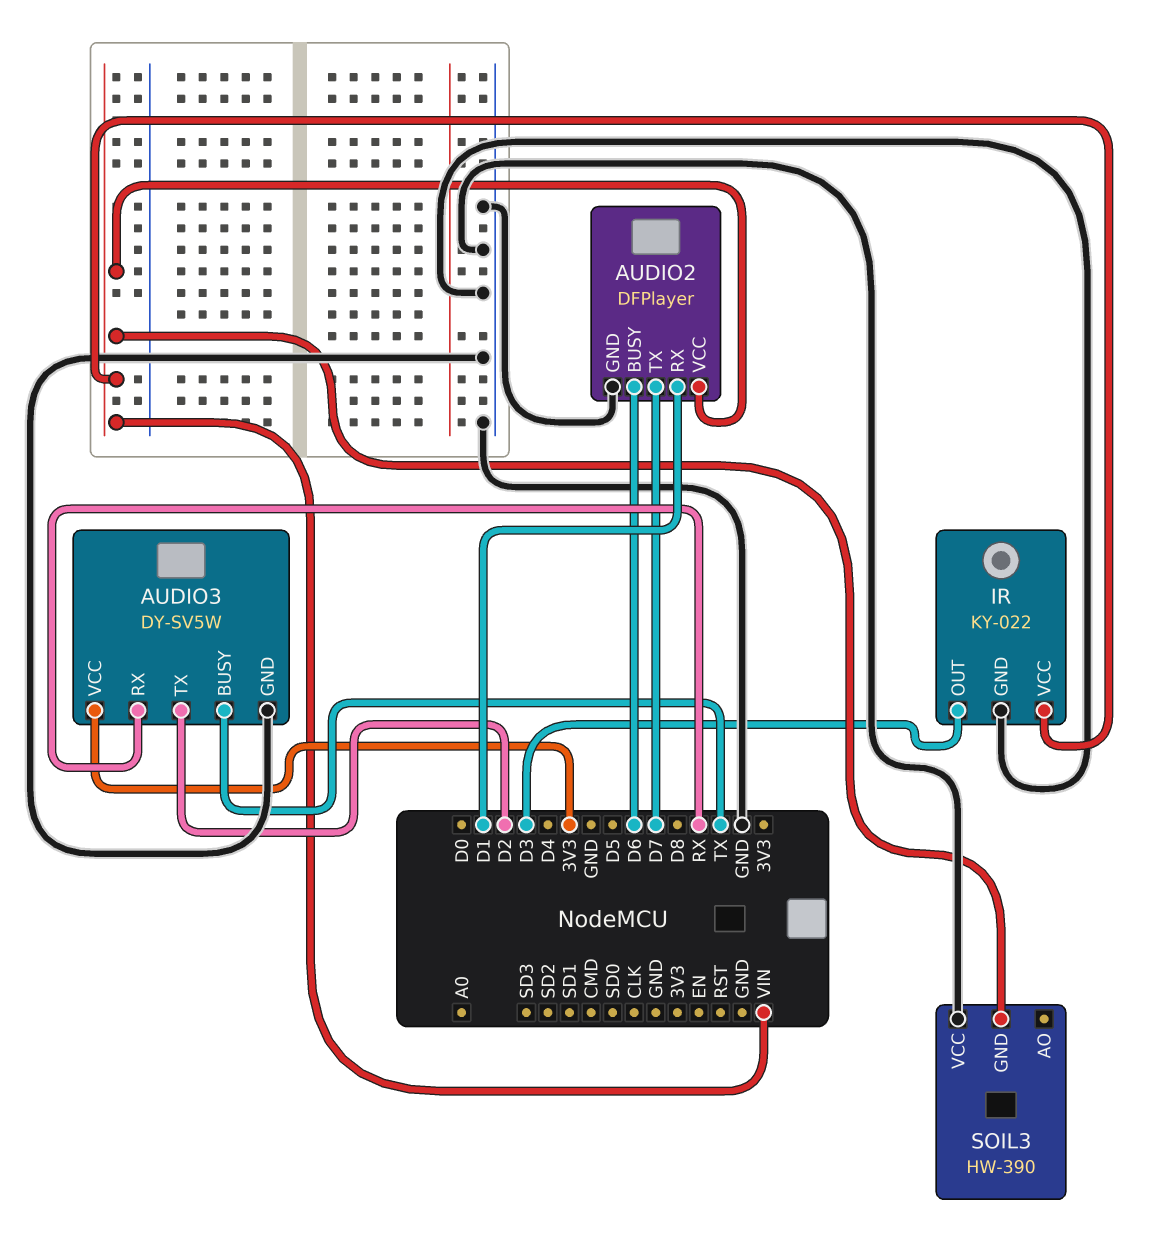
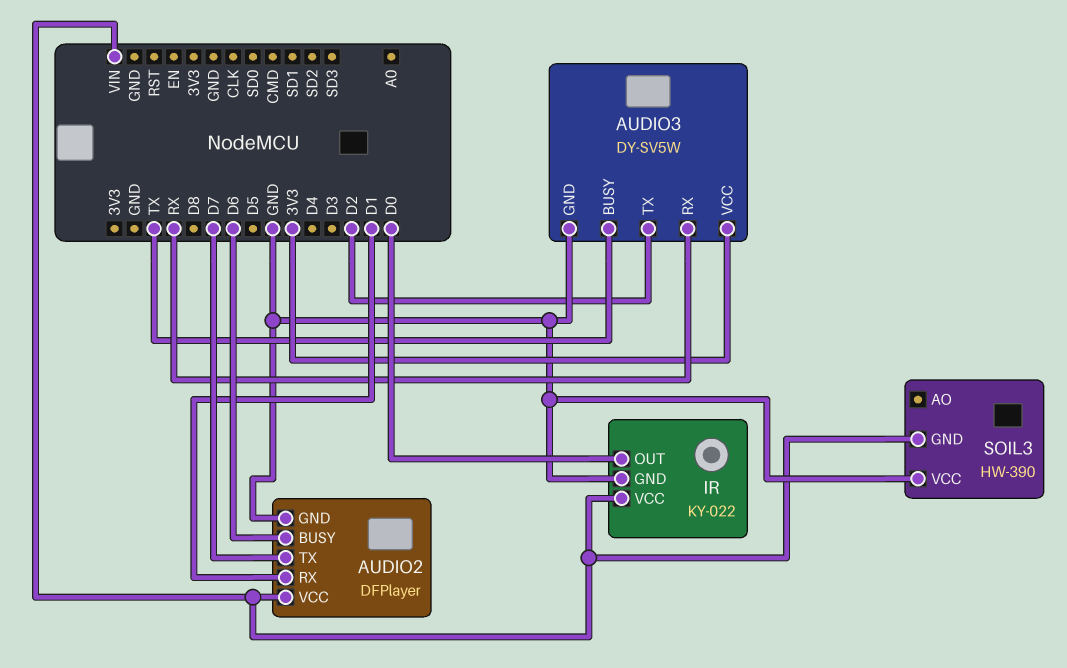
IR pin OUT: D3 -> D0

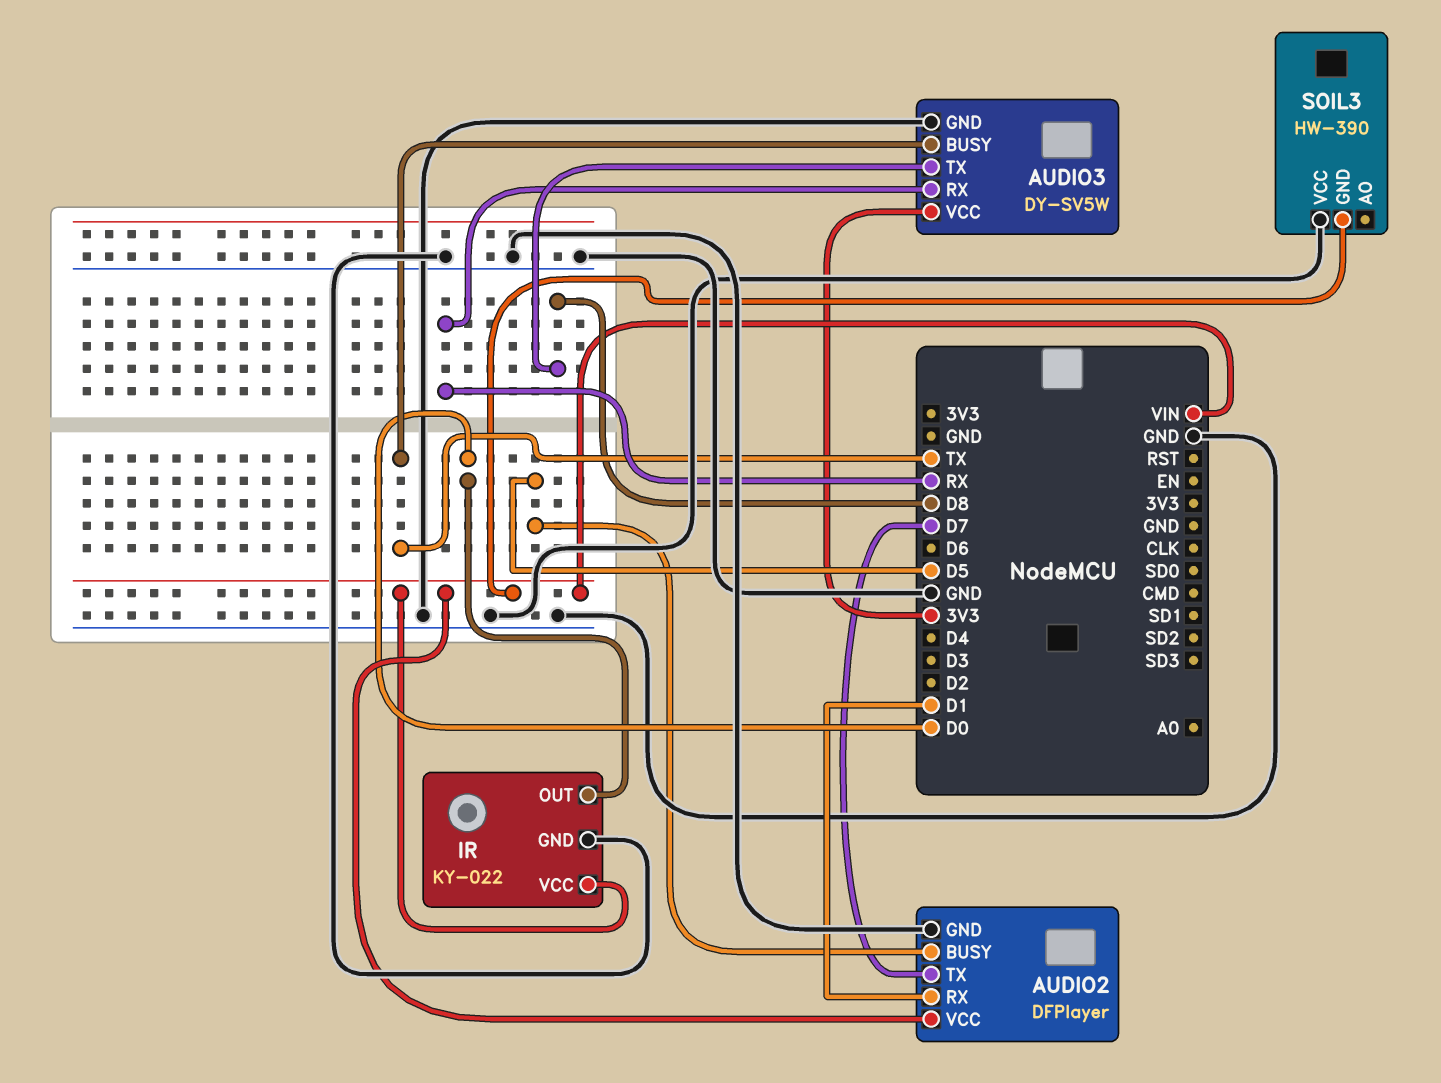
AUDIO2 pin BUSY: D6 -> D5
AUDIO3 pin TX: D2 -> D8

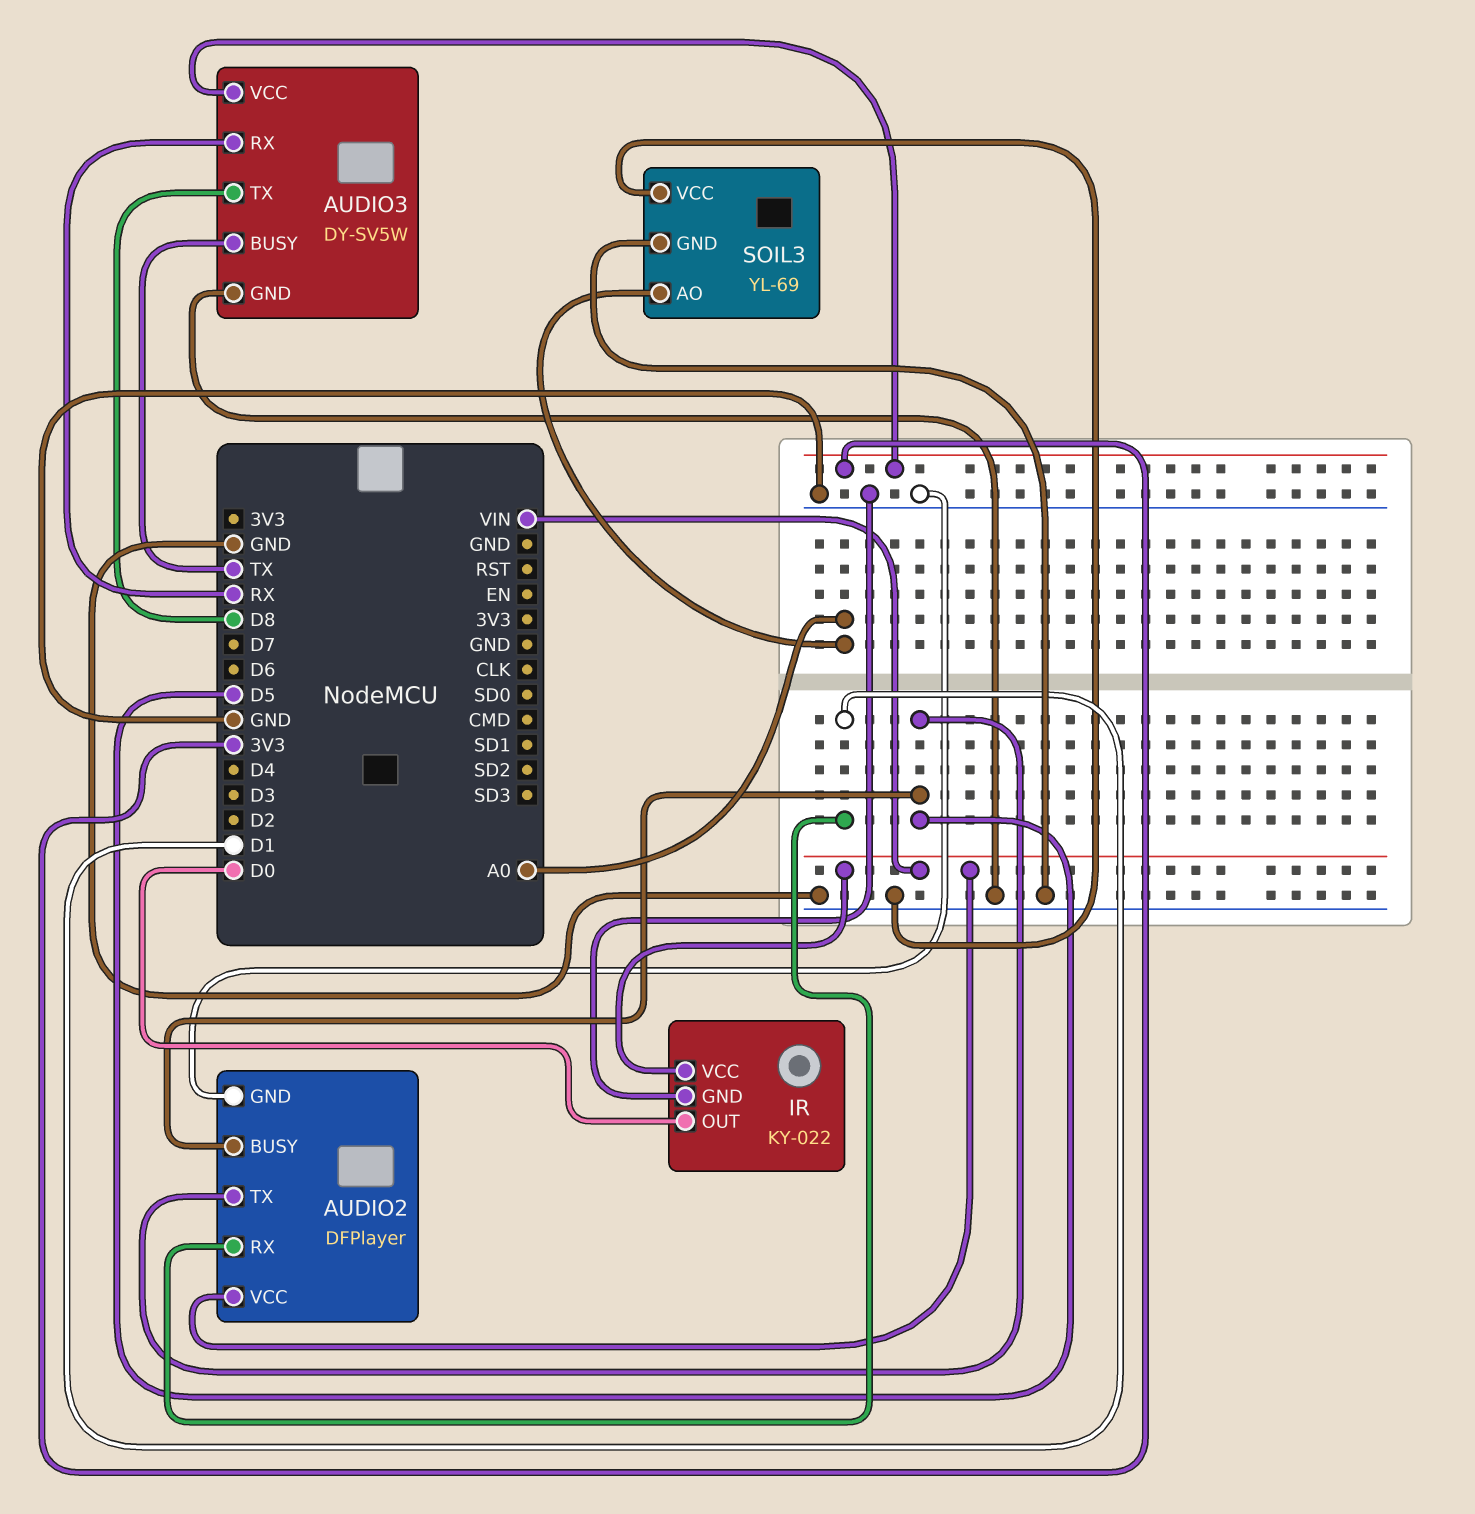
AUDIO2 pin TX: D7 -> D5
SOIL3: HW-390 -> YL-69
SOIL3 pin AO: none -> A0
SOIL3 pin GND: VIN -> GND

